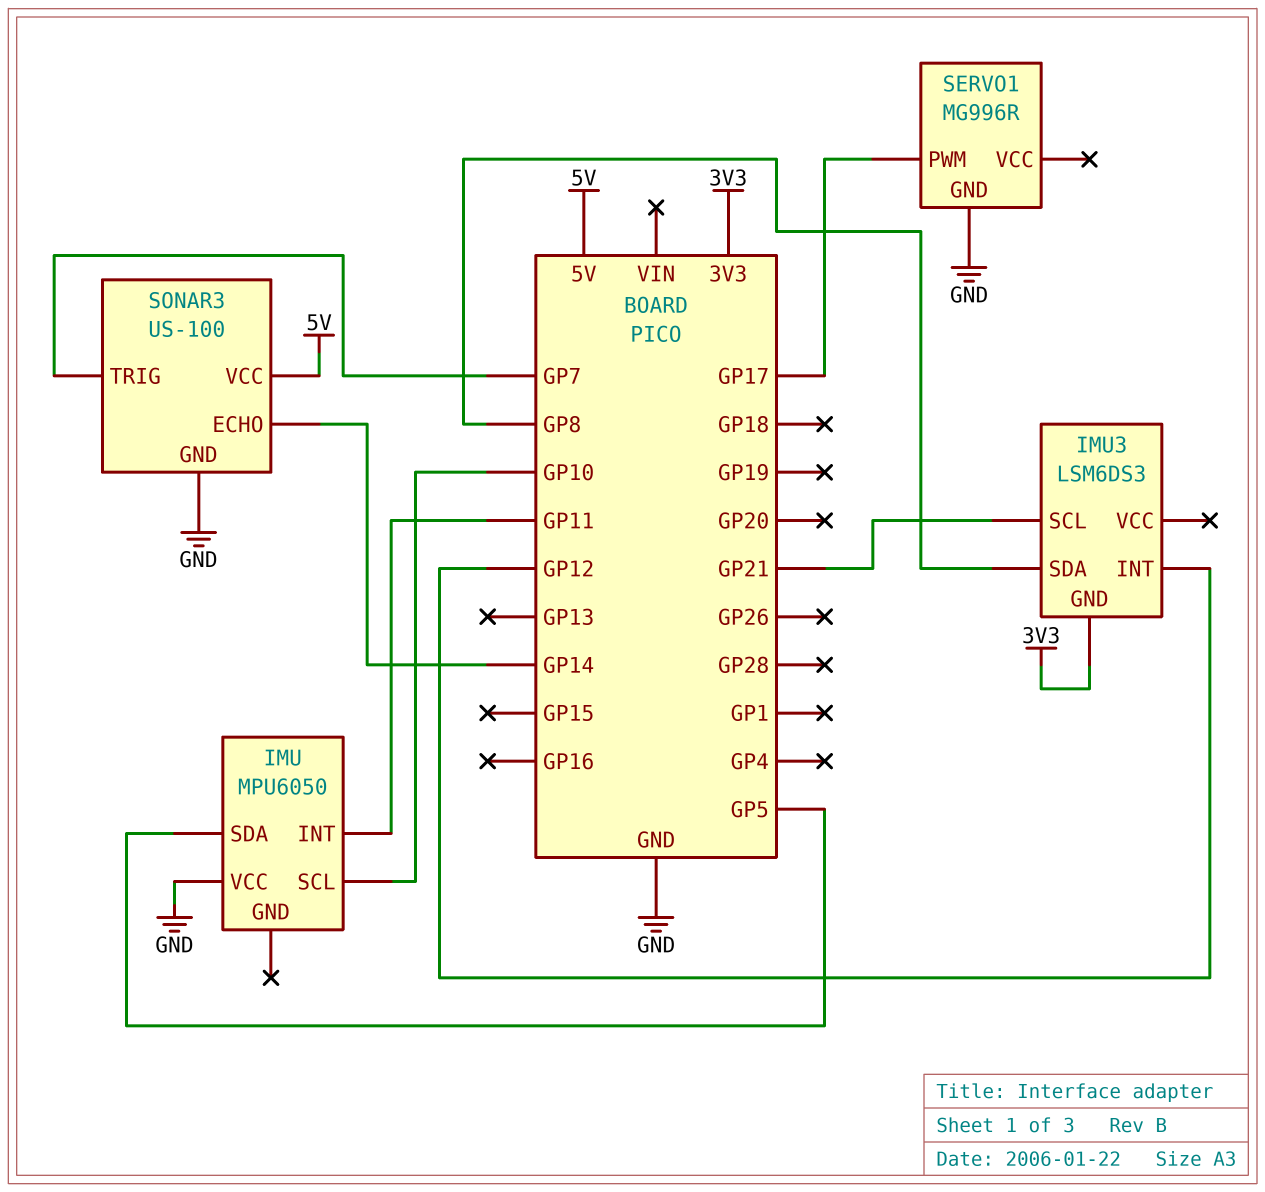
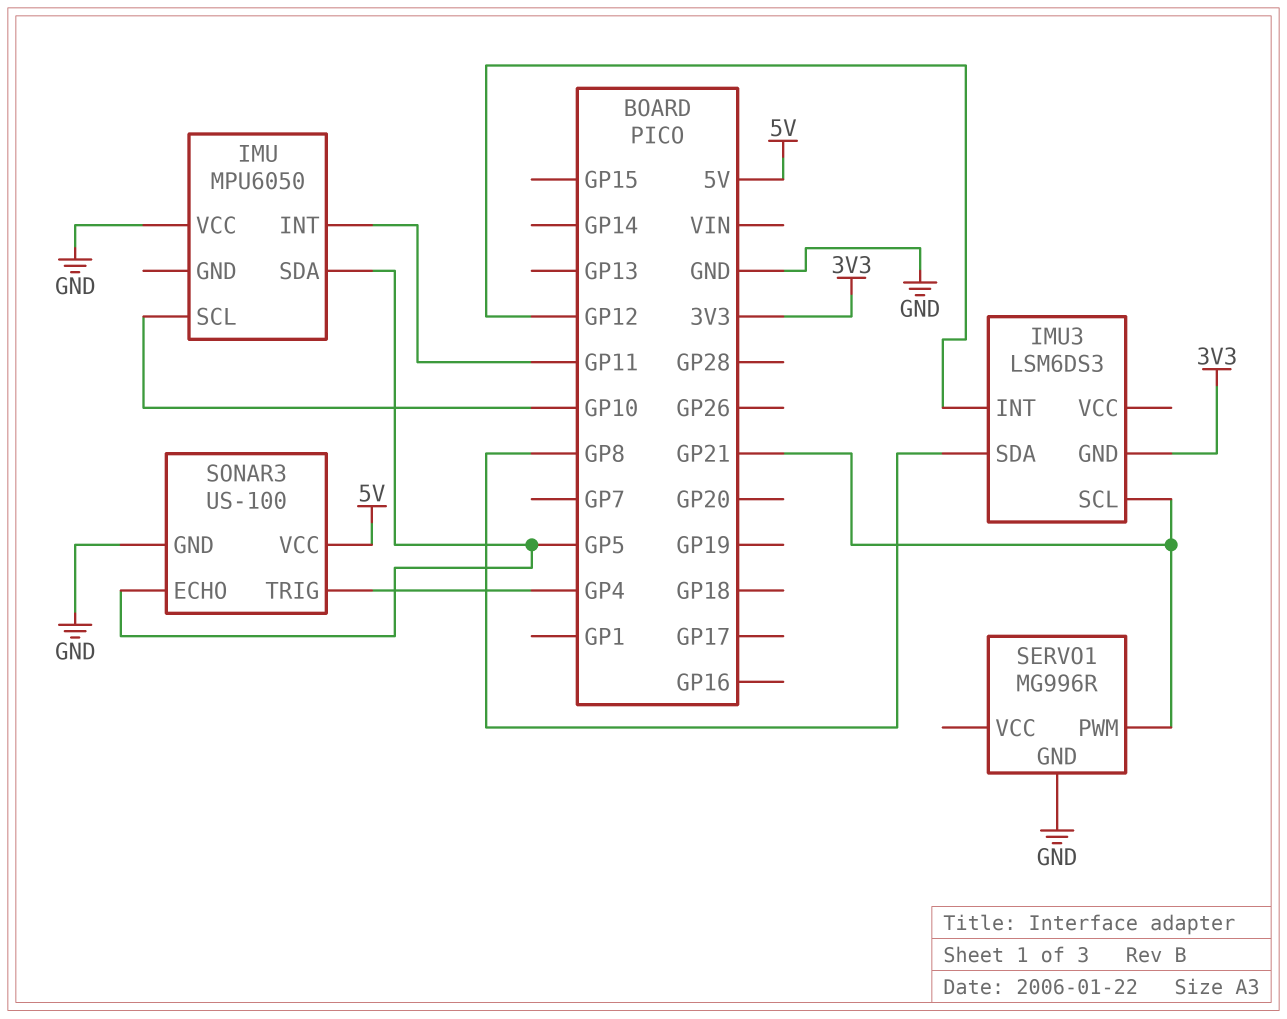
SERVO1 pin PWM: GP17 -> GP21
SONAR3 pin ECHO: GP14 -> GP5
SONAR3 pin TRIG: GP7 -> GP4

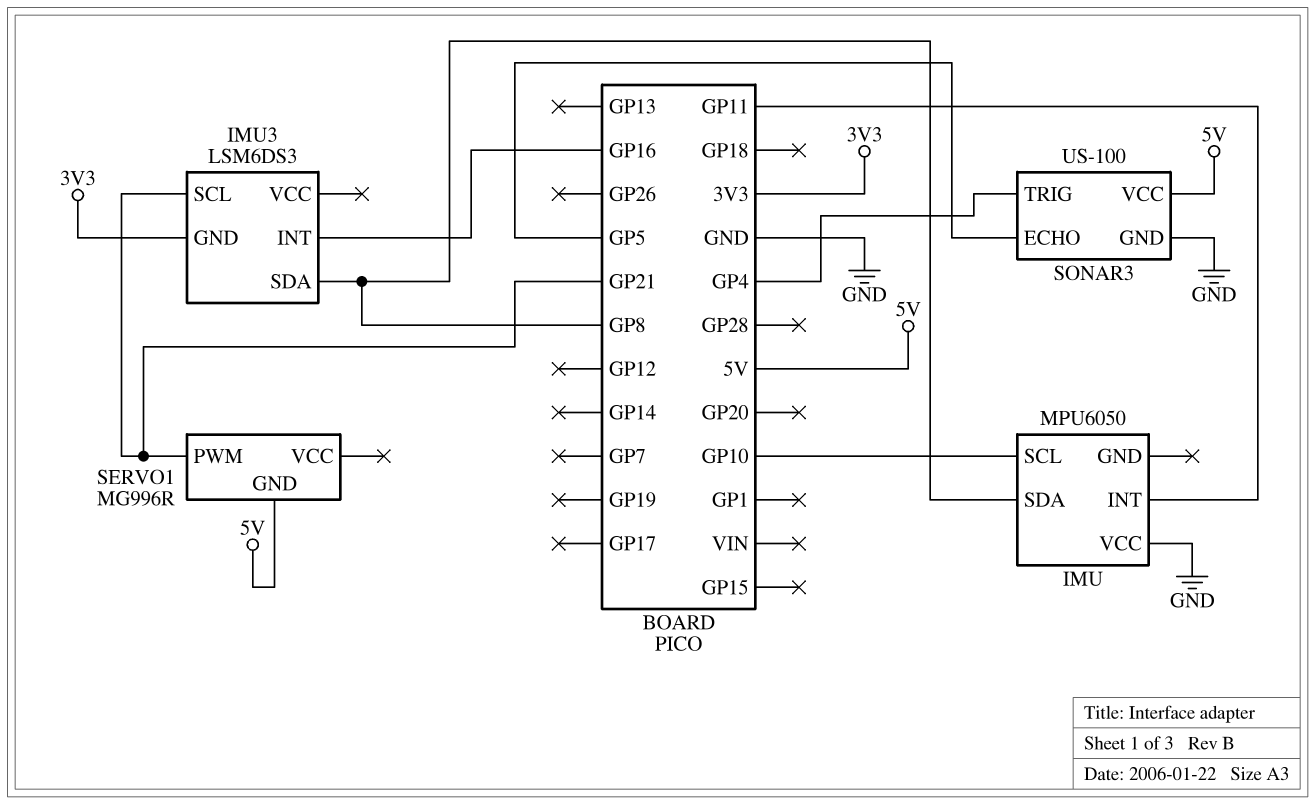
IMU pin SDA: GP5 -> GP8
IMU3 pin INT: GP12 -> GP16
SERVO1 pin GND: GND -> 5V

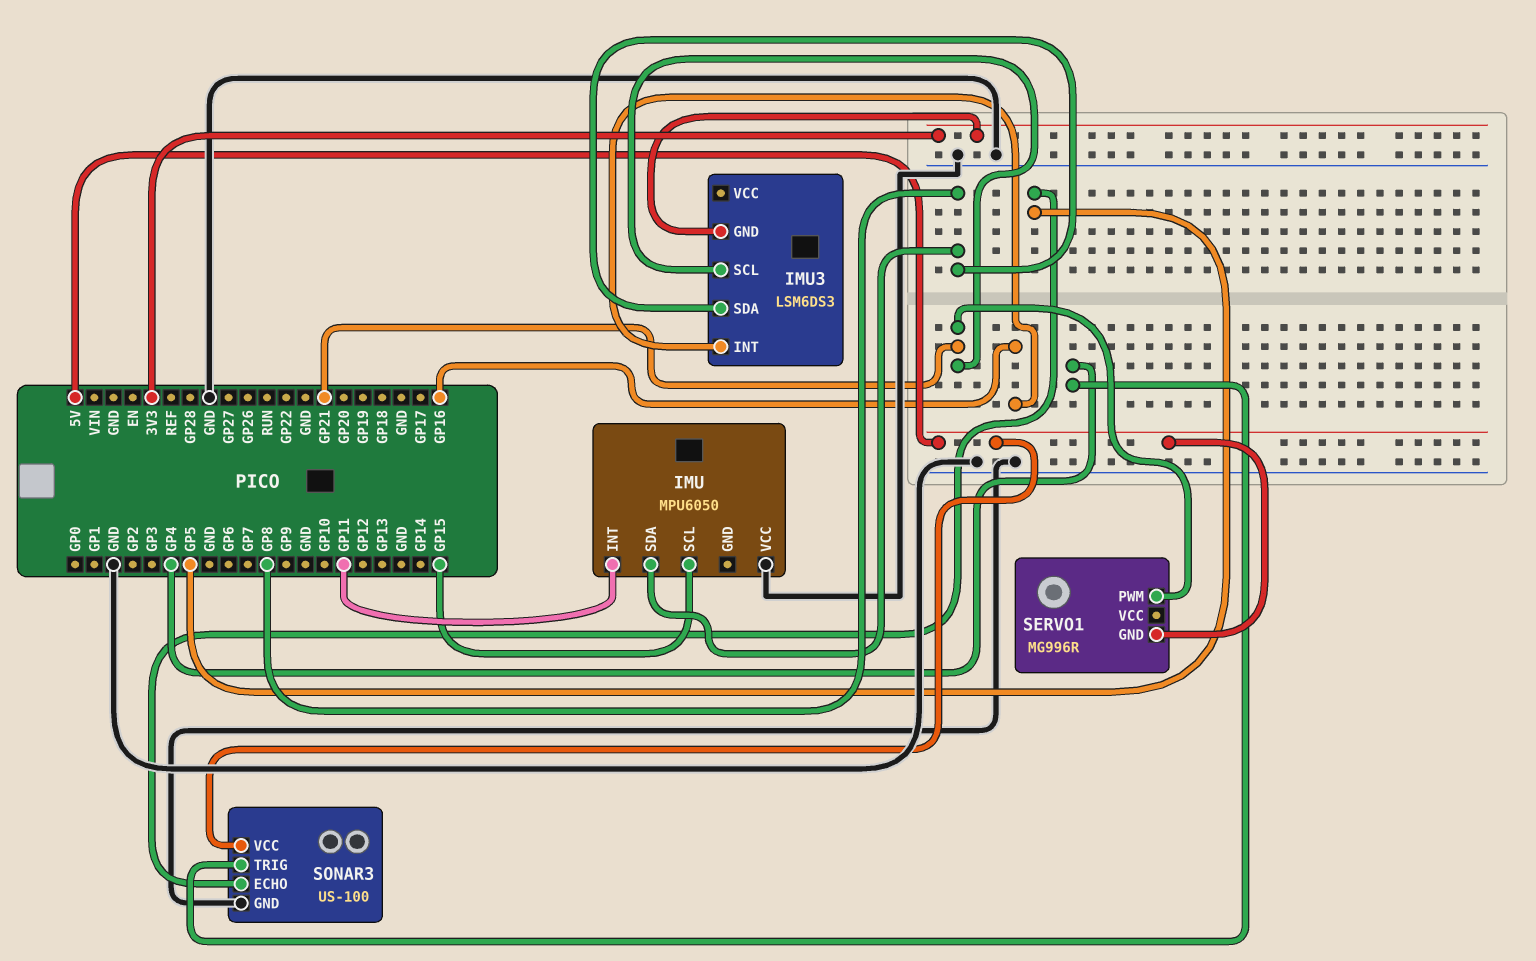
IMU pin SCL: GP10 -> GP15

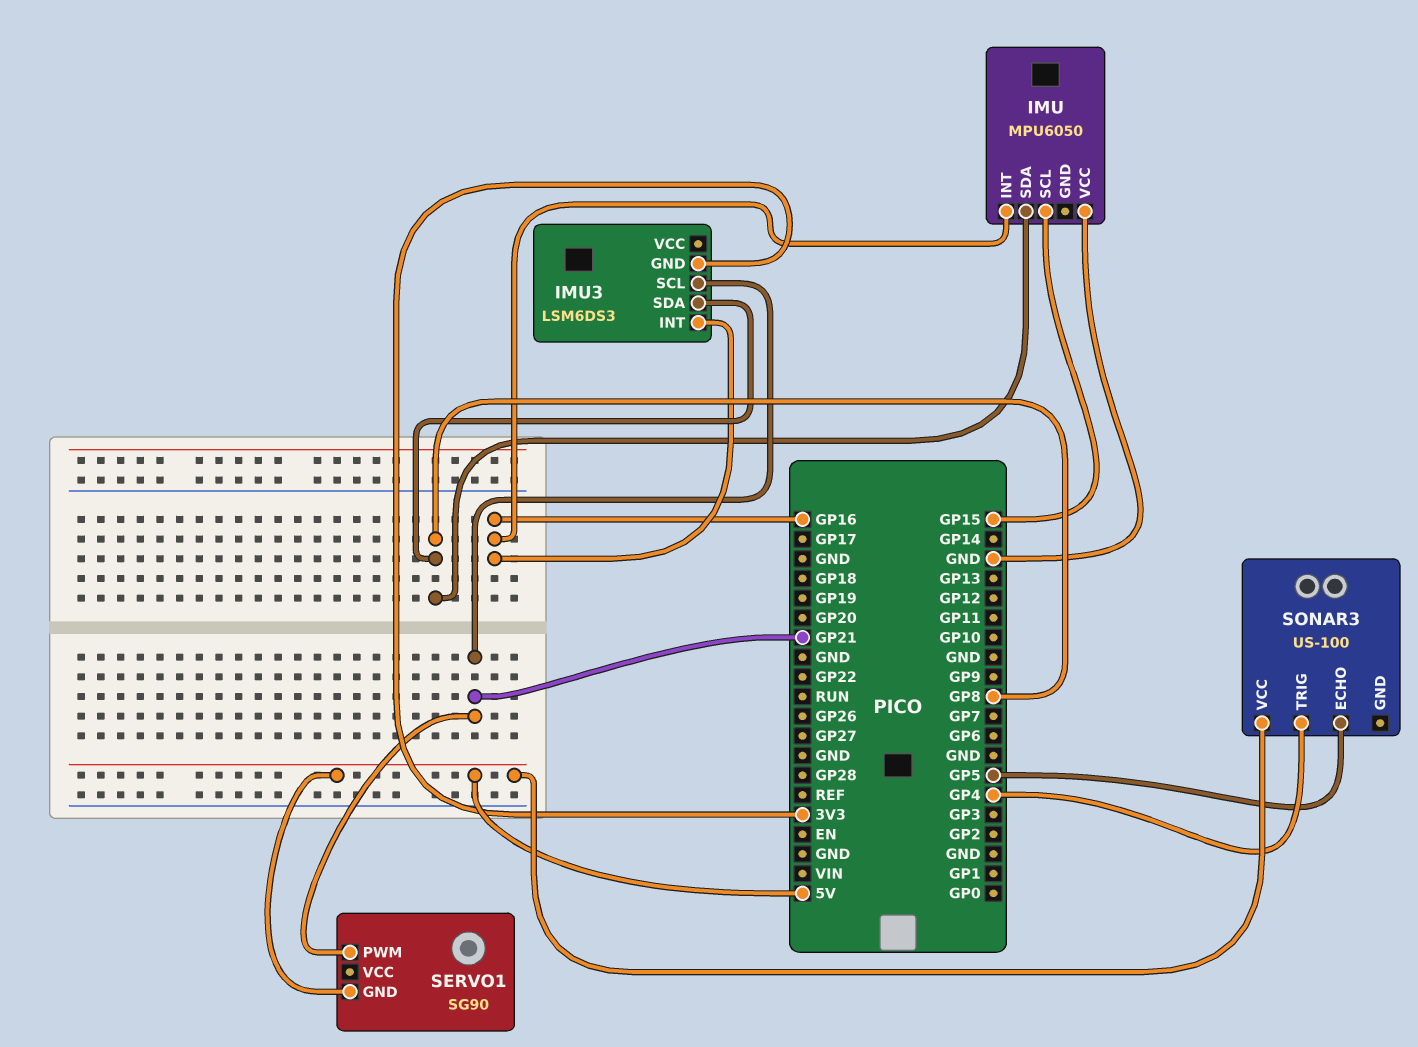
IMU pin INT: GP11 -> GP16
SERVO1: MG996R -> SG90
SONAR3 pin GND: GND -> none

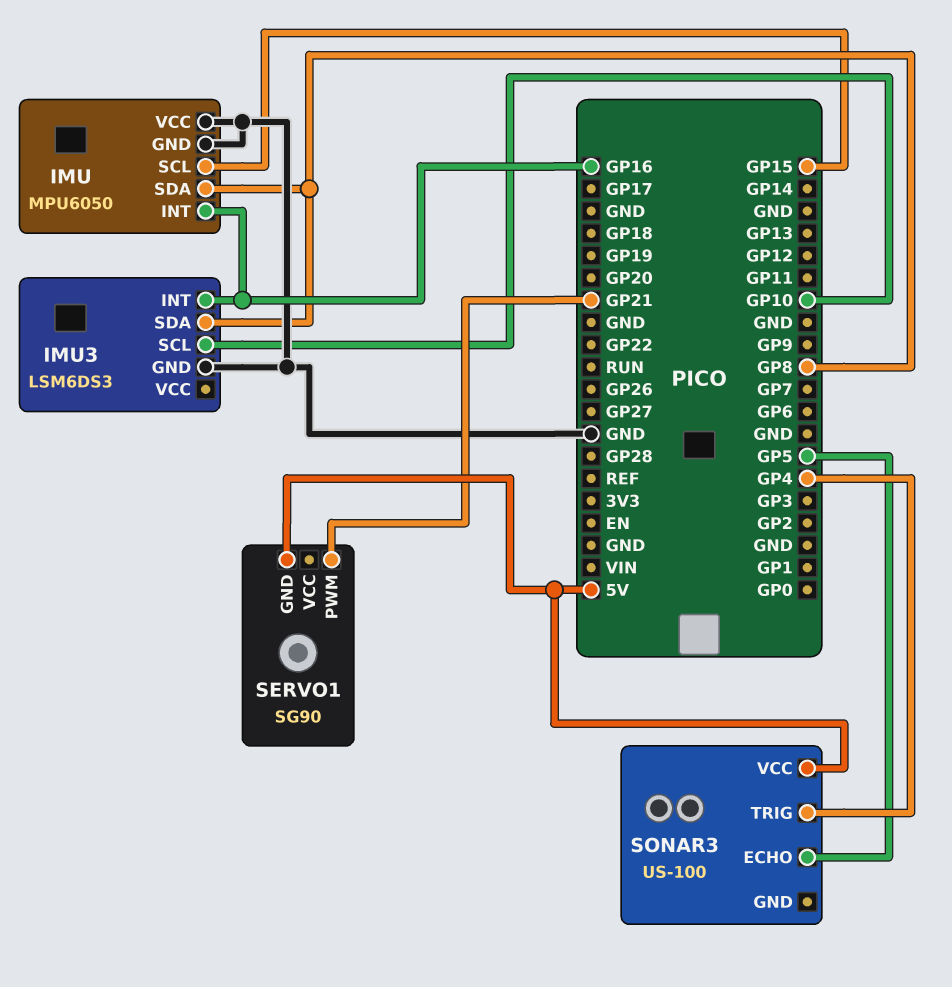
IMU pin GND: none -> GND
IMU3 pin GND: 3V3 -> GND
IMU3 pin SCL: GP21 -> GP10

